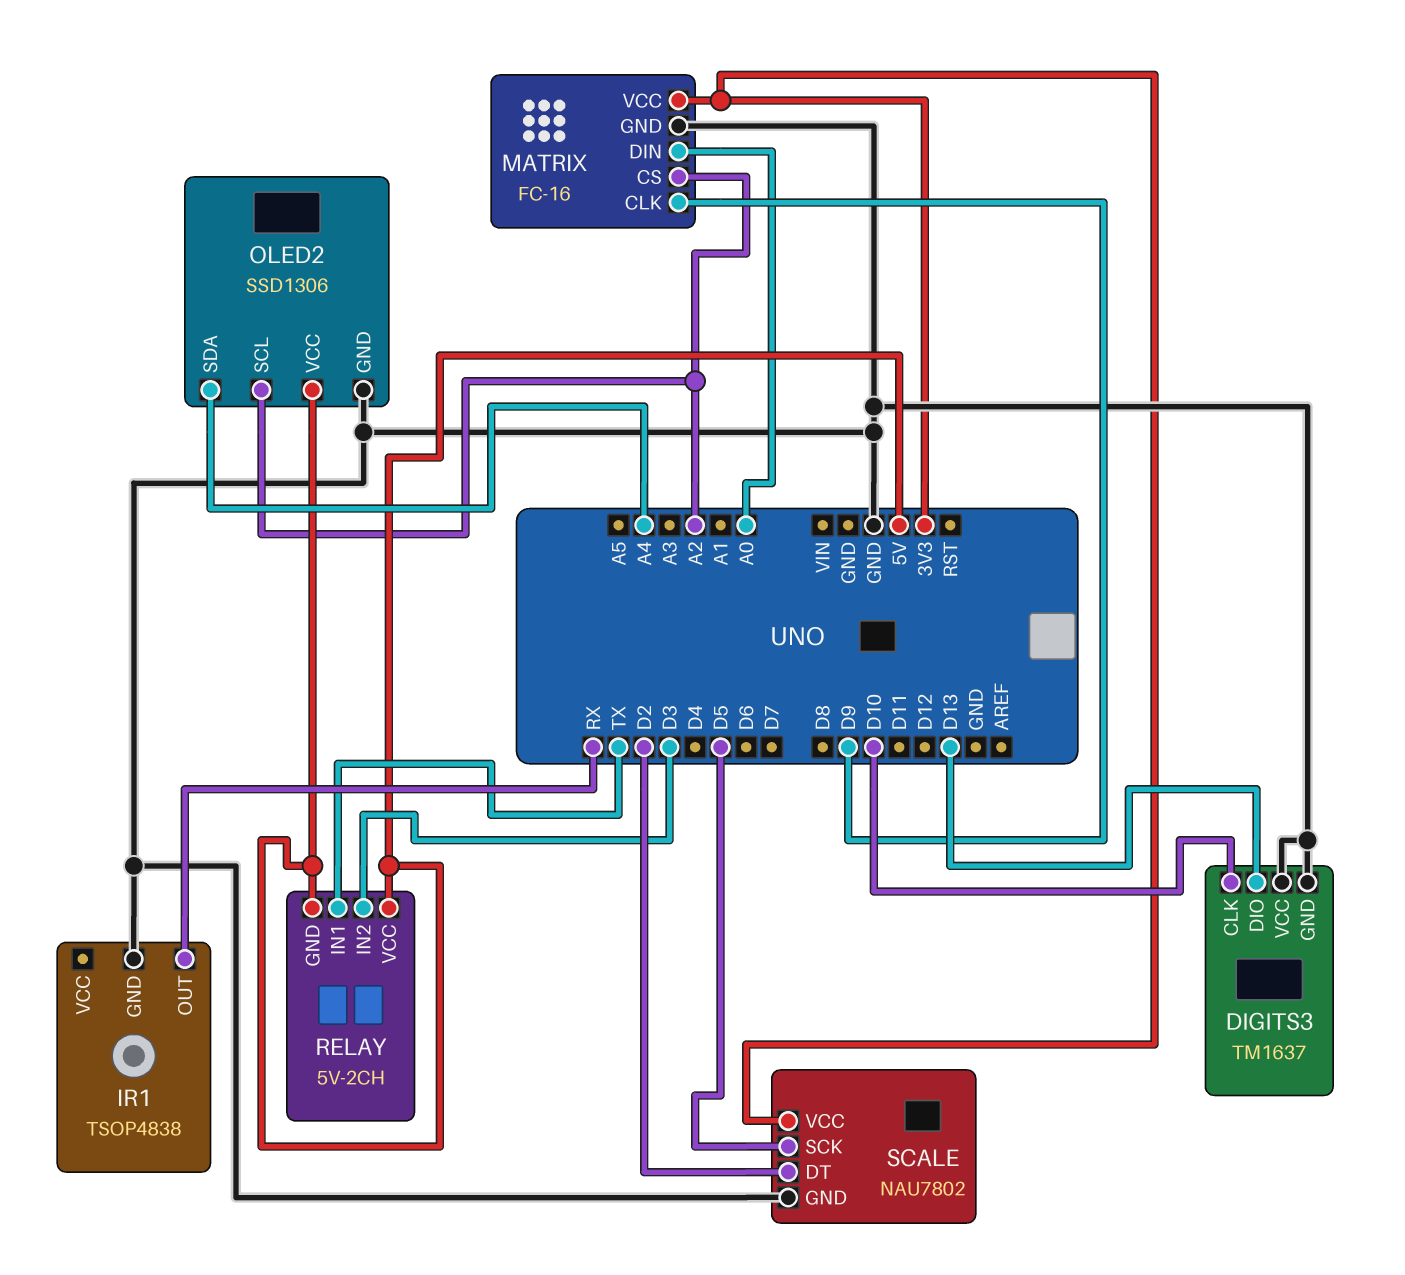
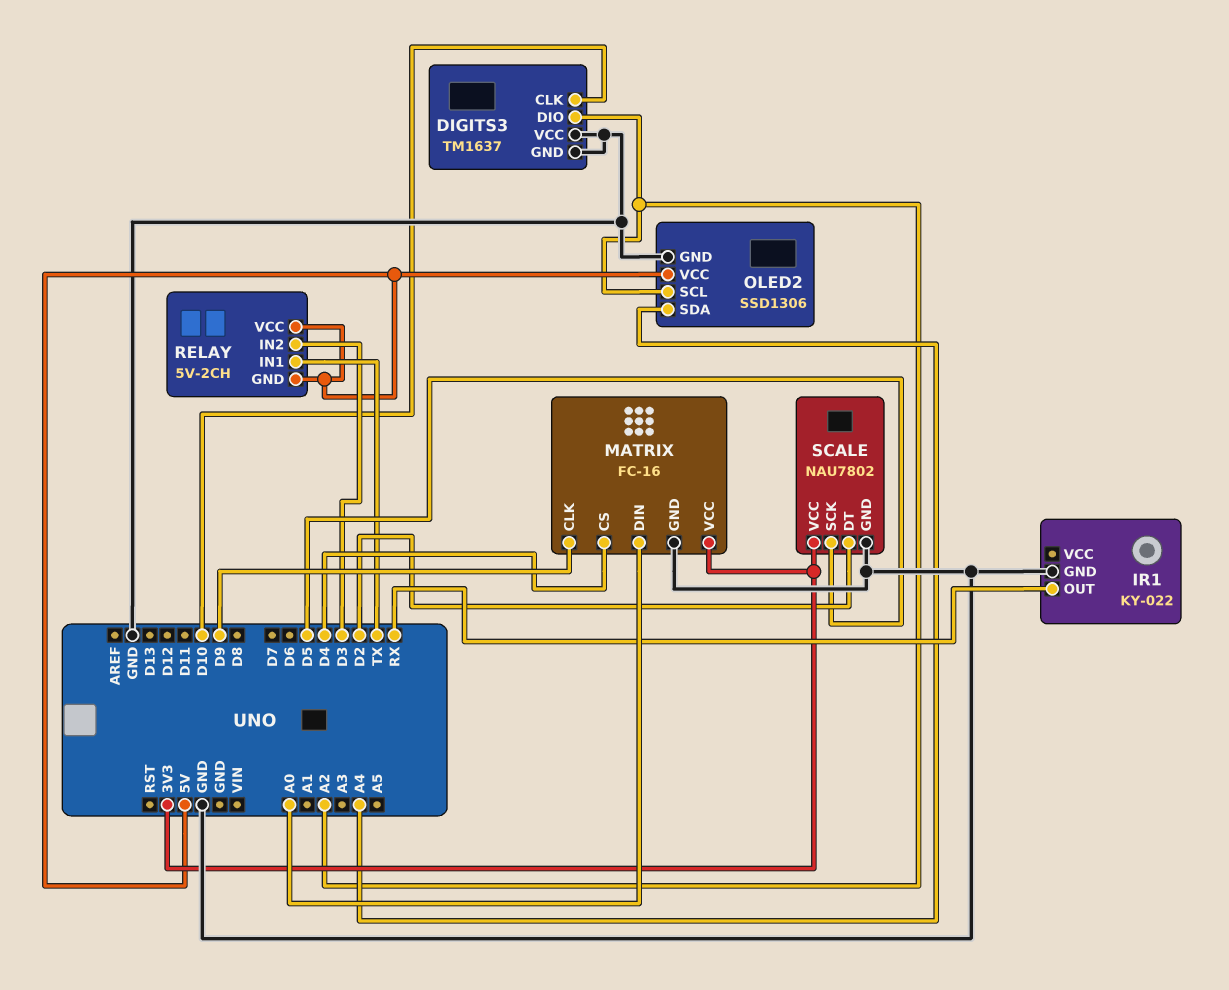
DIGITS3 pin DIO: D13 -> A2
IR1: TSOP4838 -> KY-022
MATRIX pin CS: A2 -> D4

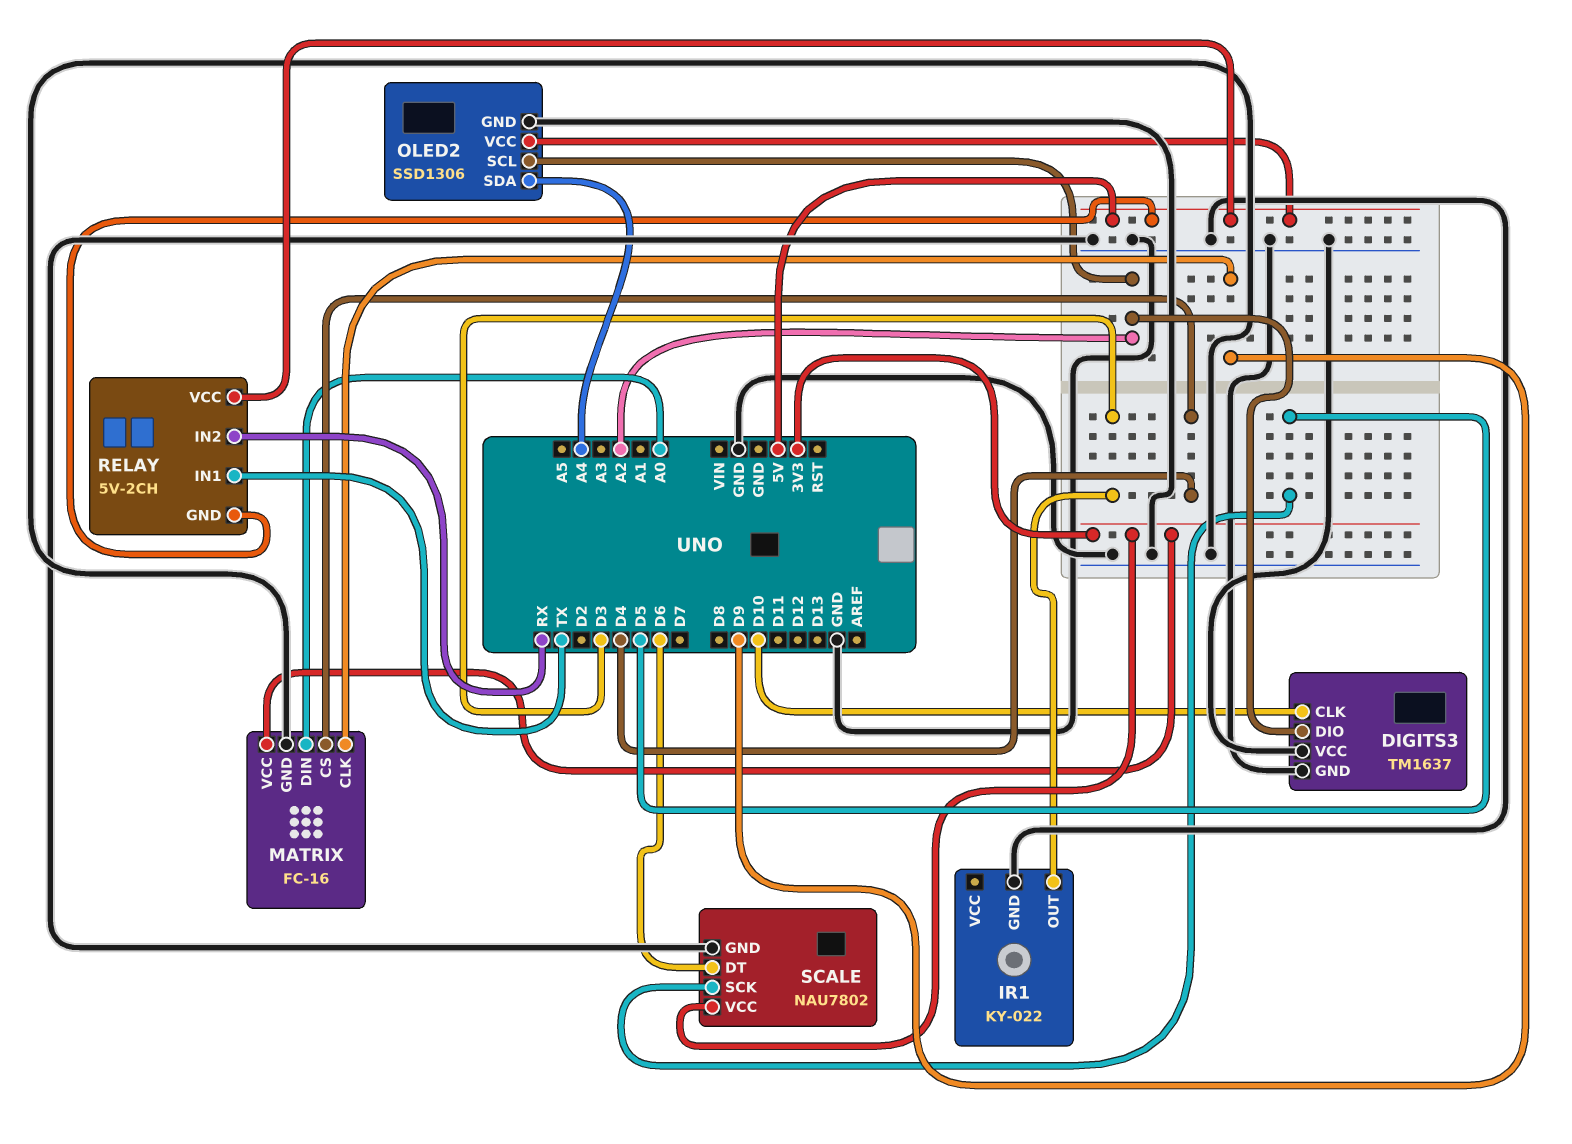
IR1 pin OUT: RX -> D3
RELAY pin IN2: D3 -> RX
SCALE pin DT: D2 -> D6

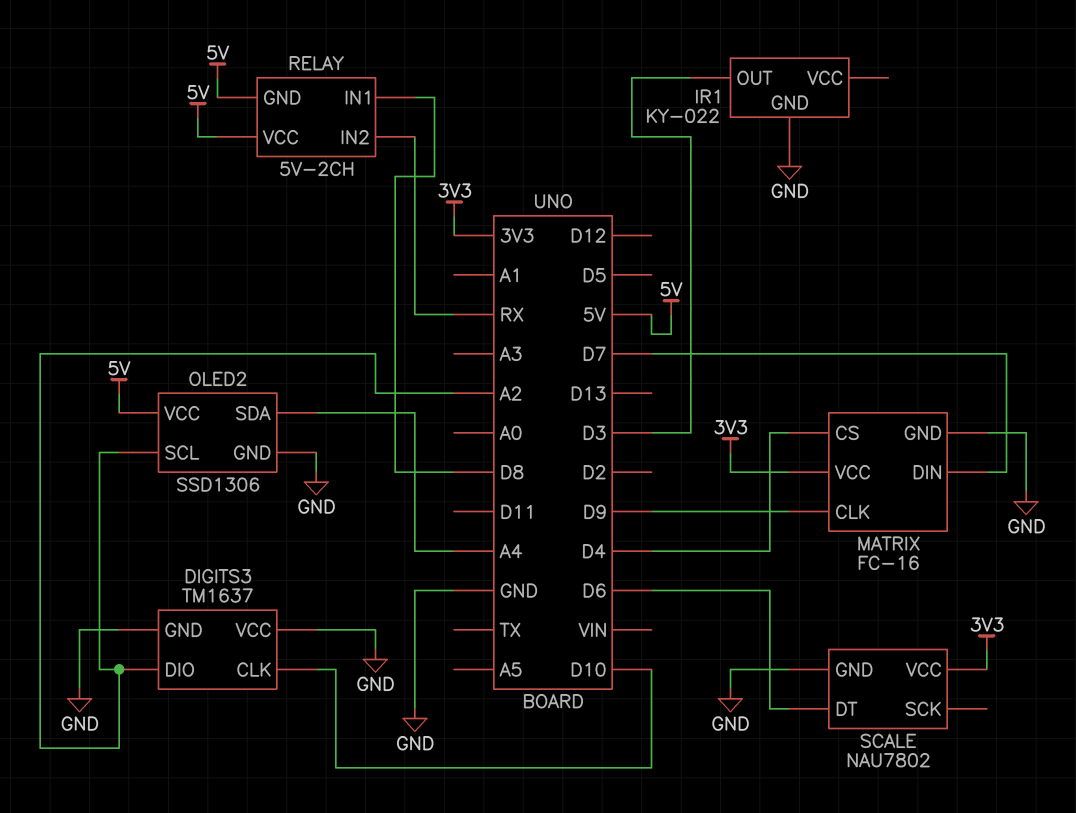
MATRIX pin DIN: A0 -> D7
RELAY pin IN1: TX -> D8
SCALE pin SCK: D5 -> none

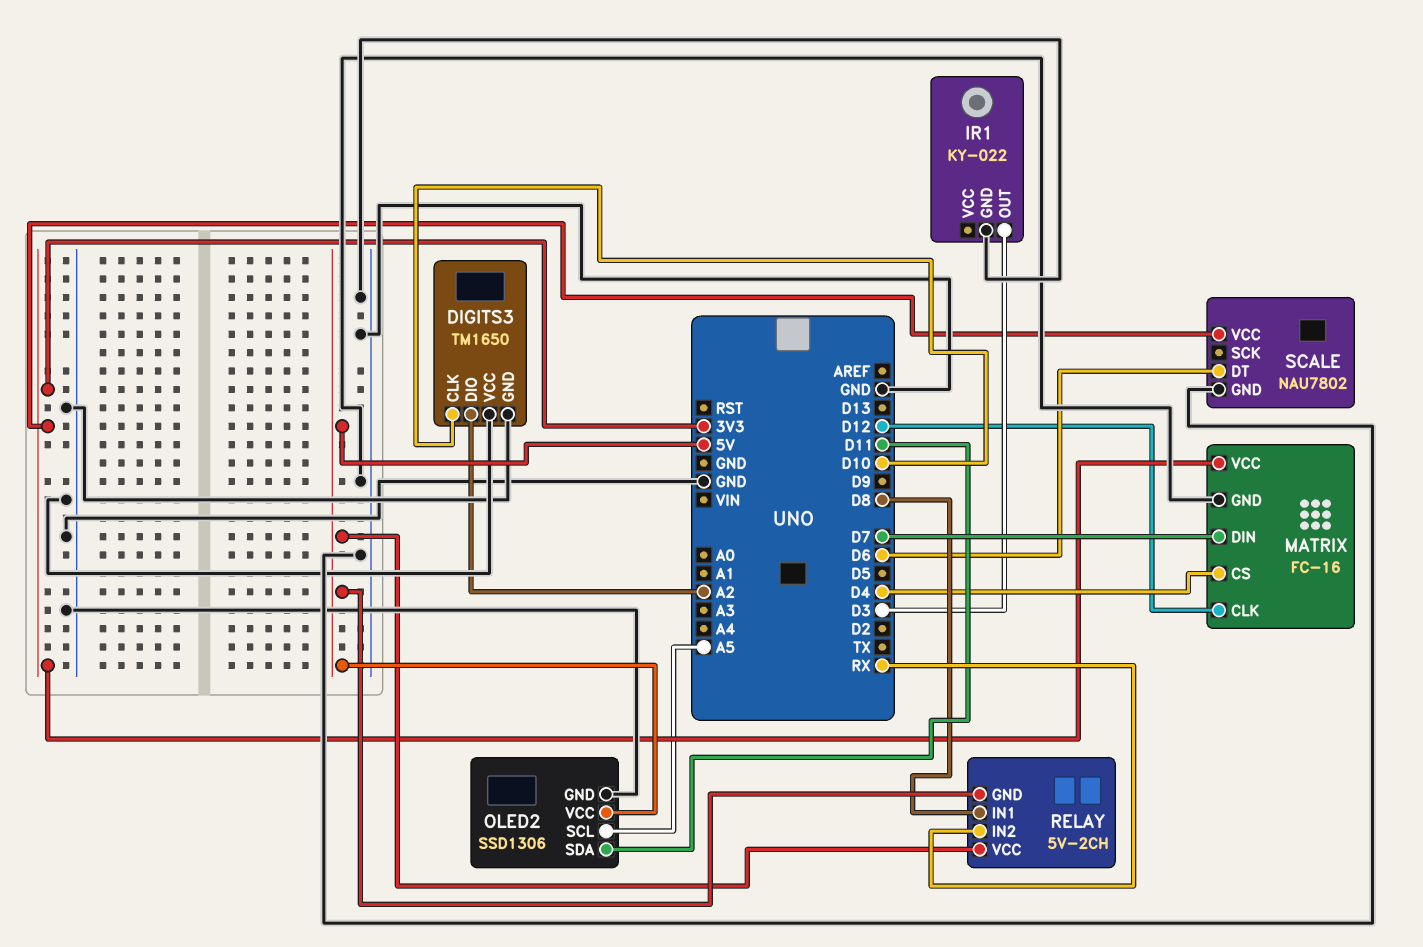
DIGITS3: TM1637 -> TM1650
MATRIX pin CLK: D9 -> D12
OLED2 pin SCL: A2 -> A5
OLED2 pin SDA: A4 -> D11

